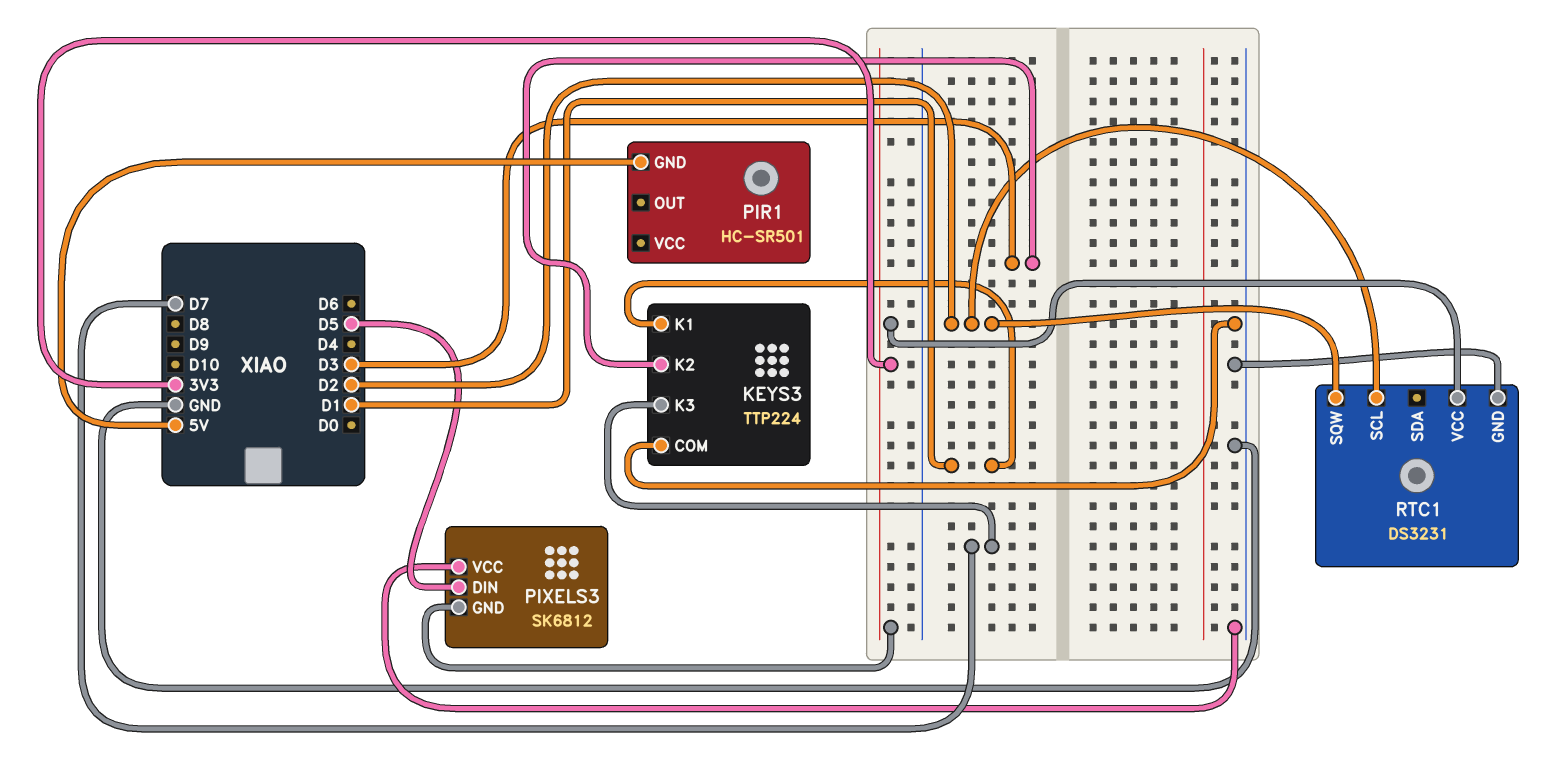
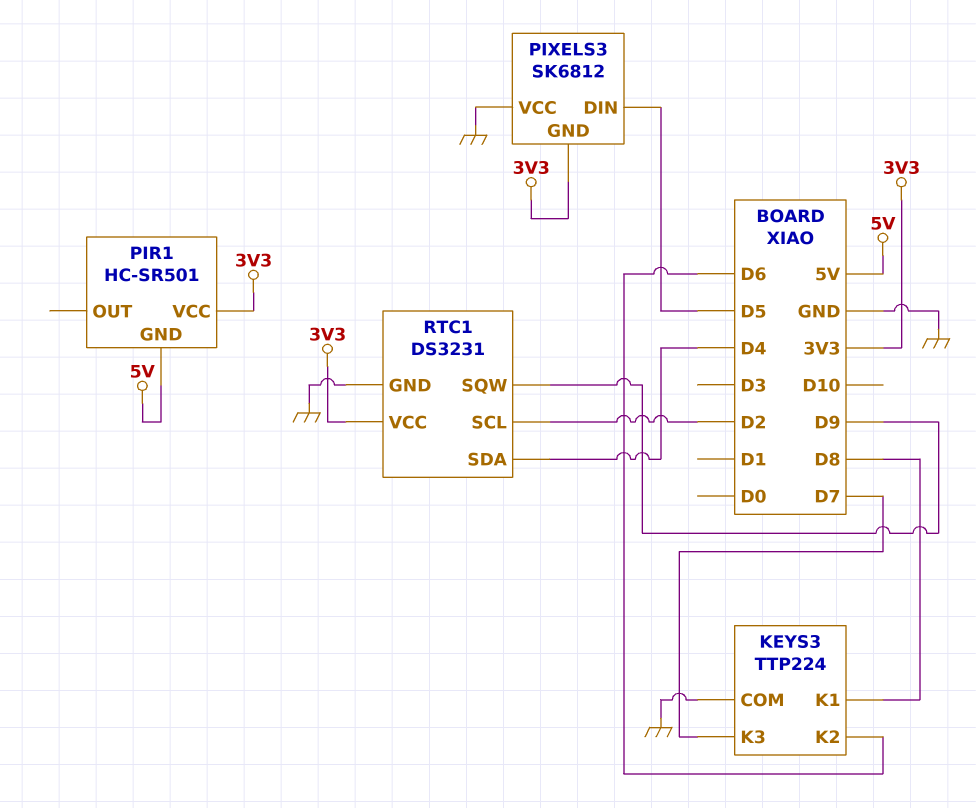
KEYS3 pin K1: D1 -> D8
KEYS3 pin K2: D3 -> D6
PIR1 pin VCC: none -> 3V3
RTC1 pin SDA: none -> D4
RTC1 pin SQW: D2 -> D9

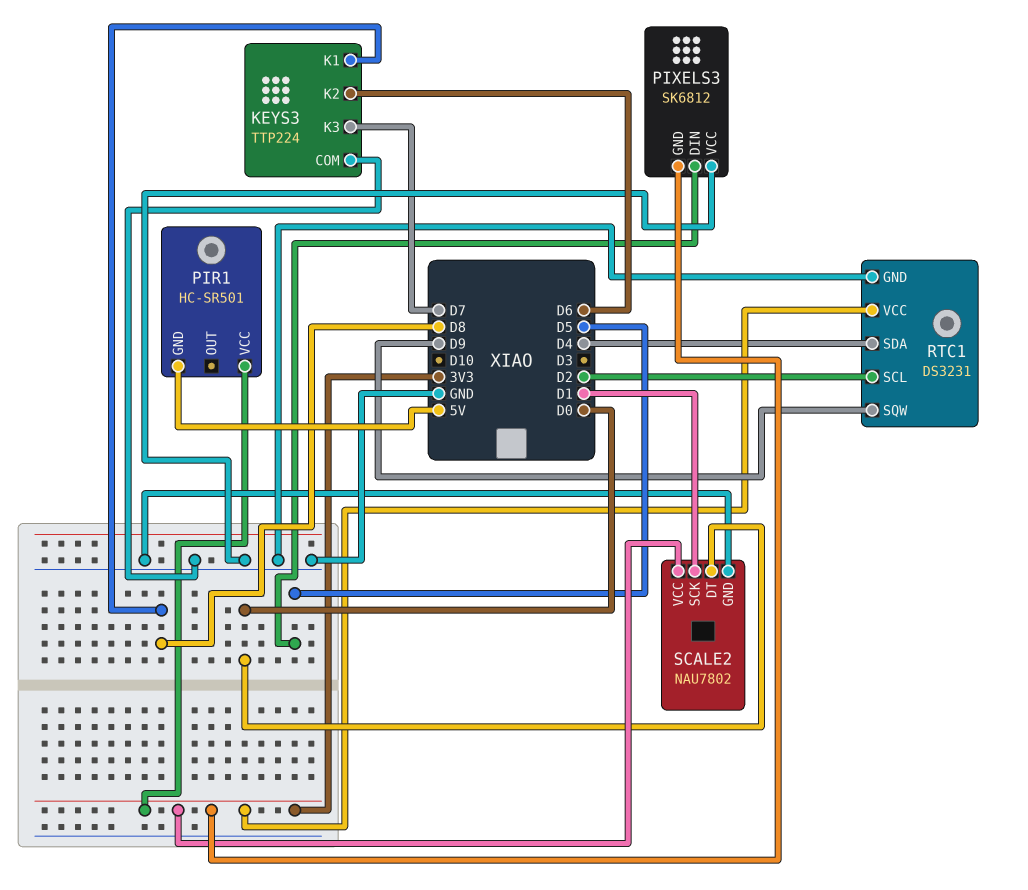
SCALE2: none -> NAU7802
SCALE2 pin DT: none -> D0
SCALE2 pin GND: none -> GND
SCALE2 pin SCK: none -> D1
SCALE2 pin VCC: none -> 3V3

